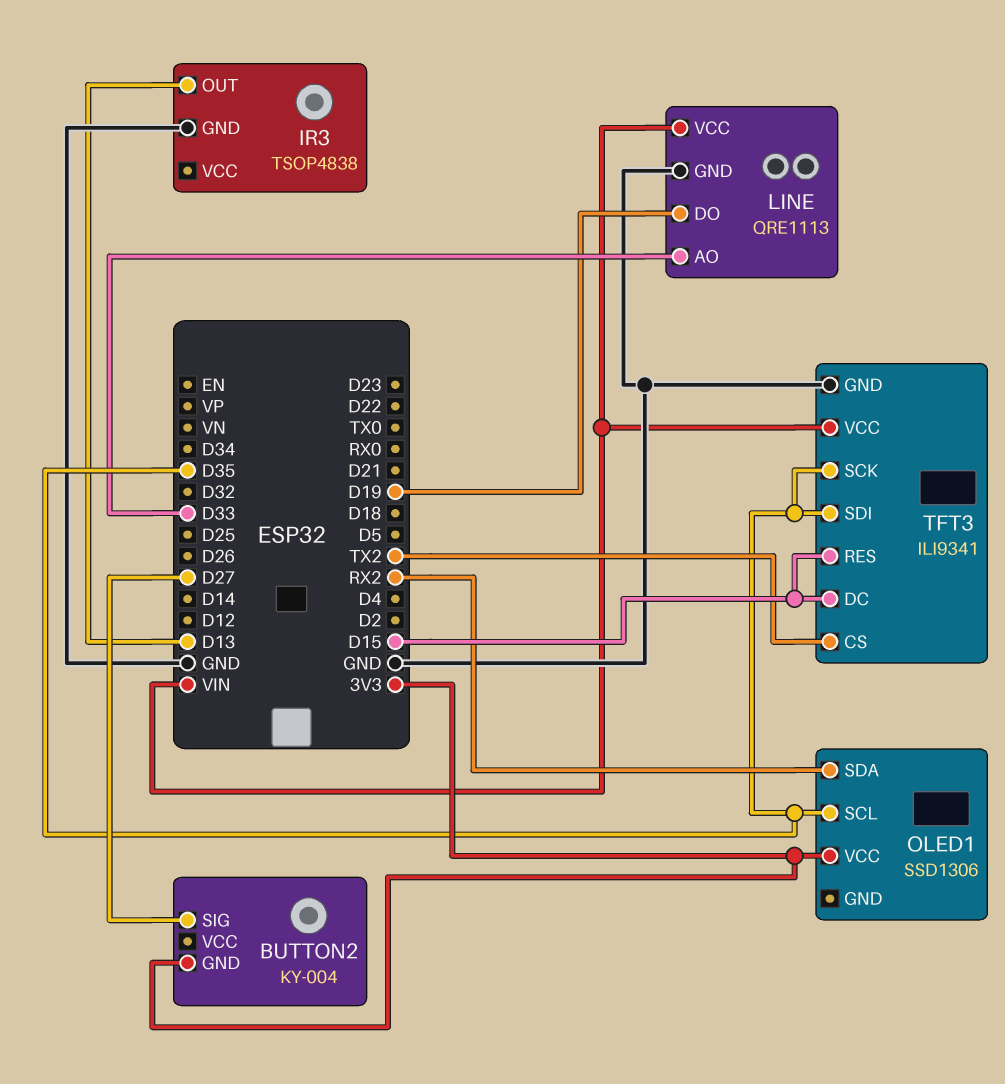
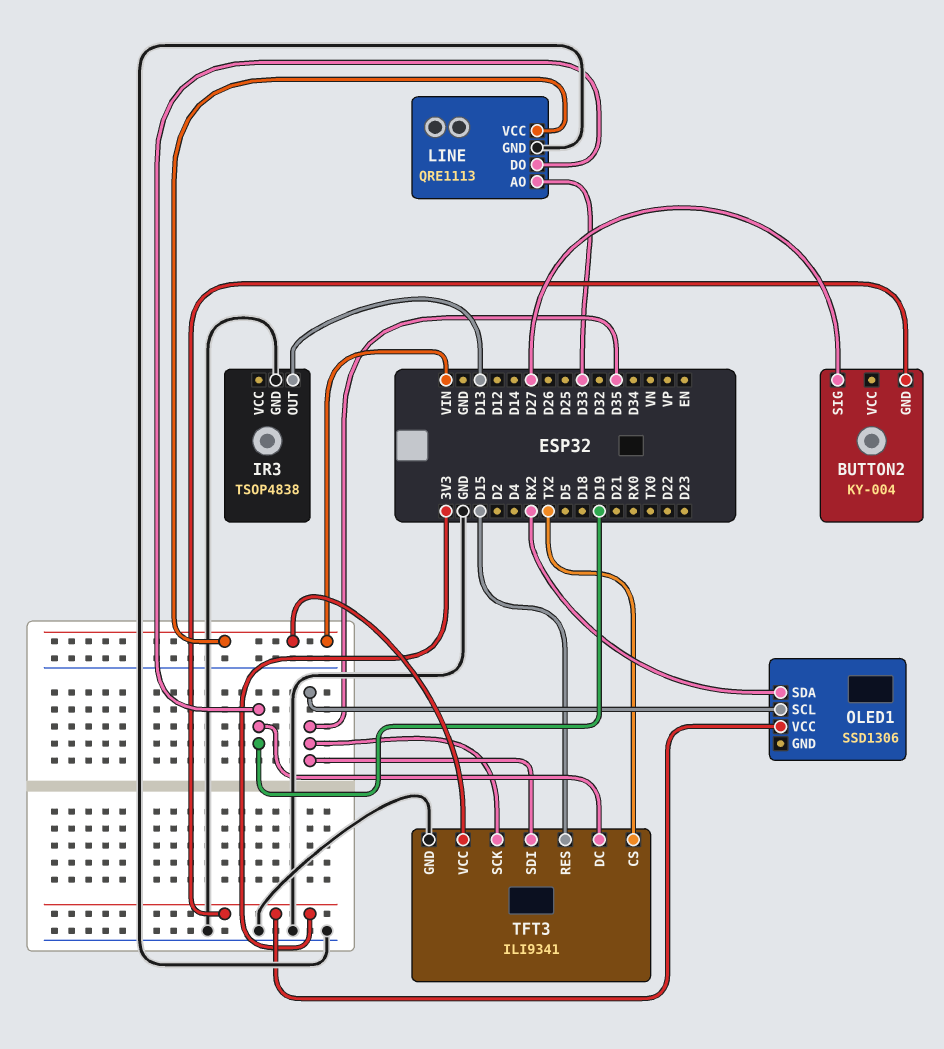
TFT3 pin DC: D15 -> D19

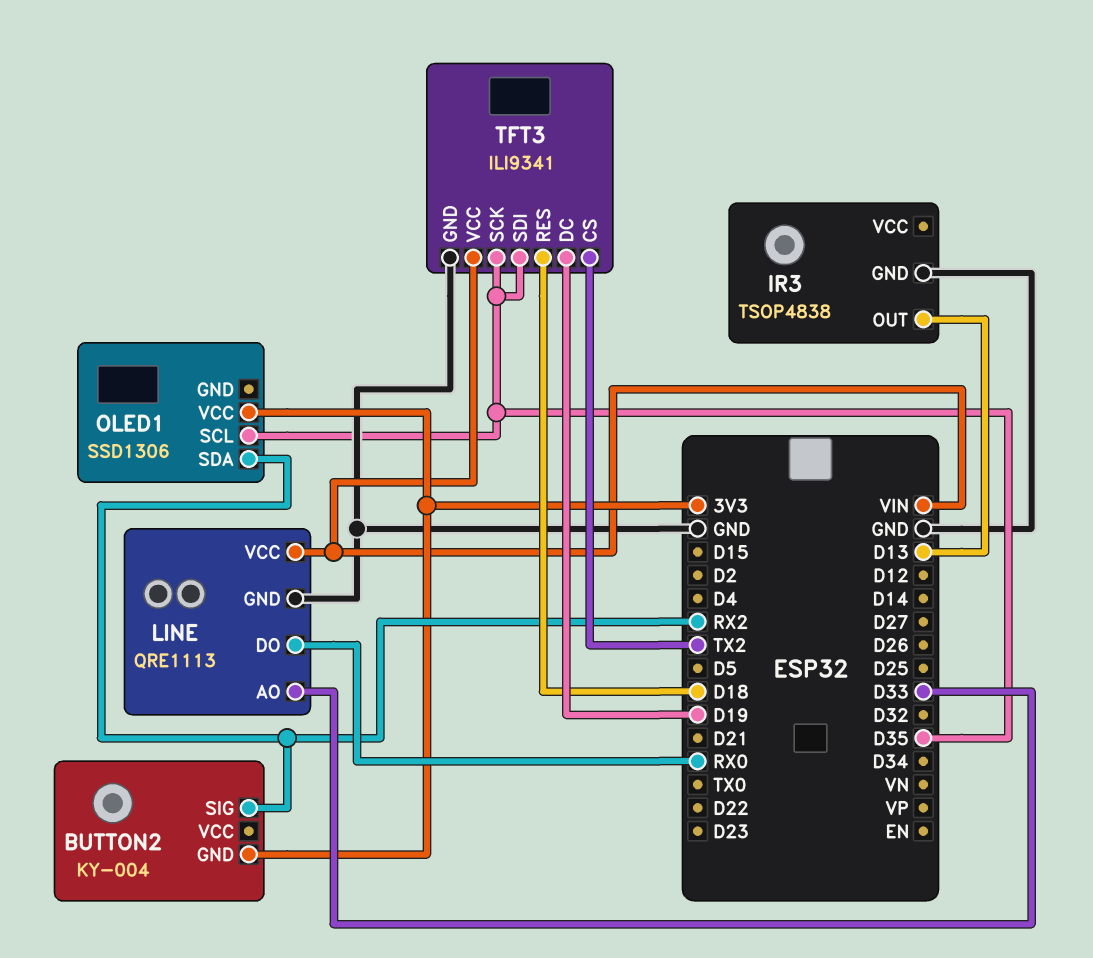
BUTTON2 pin SIG: D27 -> RX2
LINE pin DO: D19 -> RX0
TFT3 pin RES: D15 -> D18

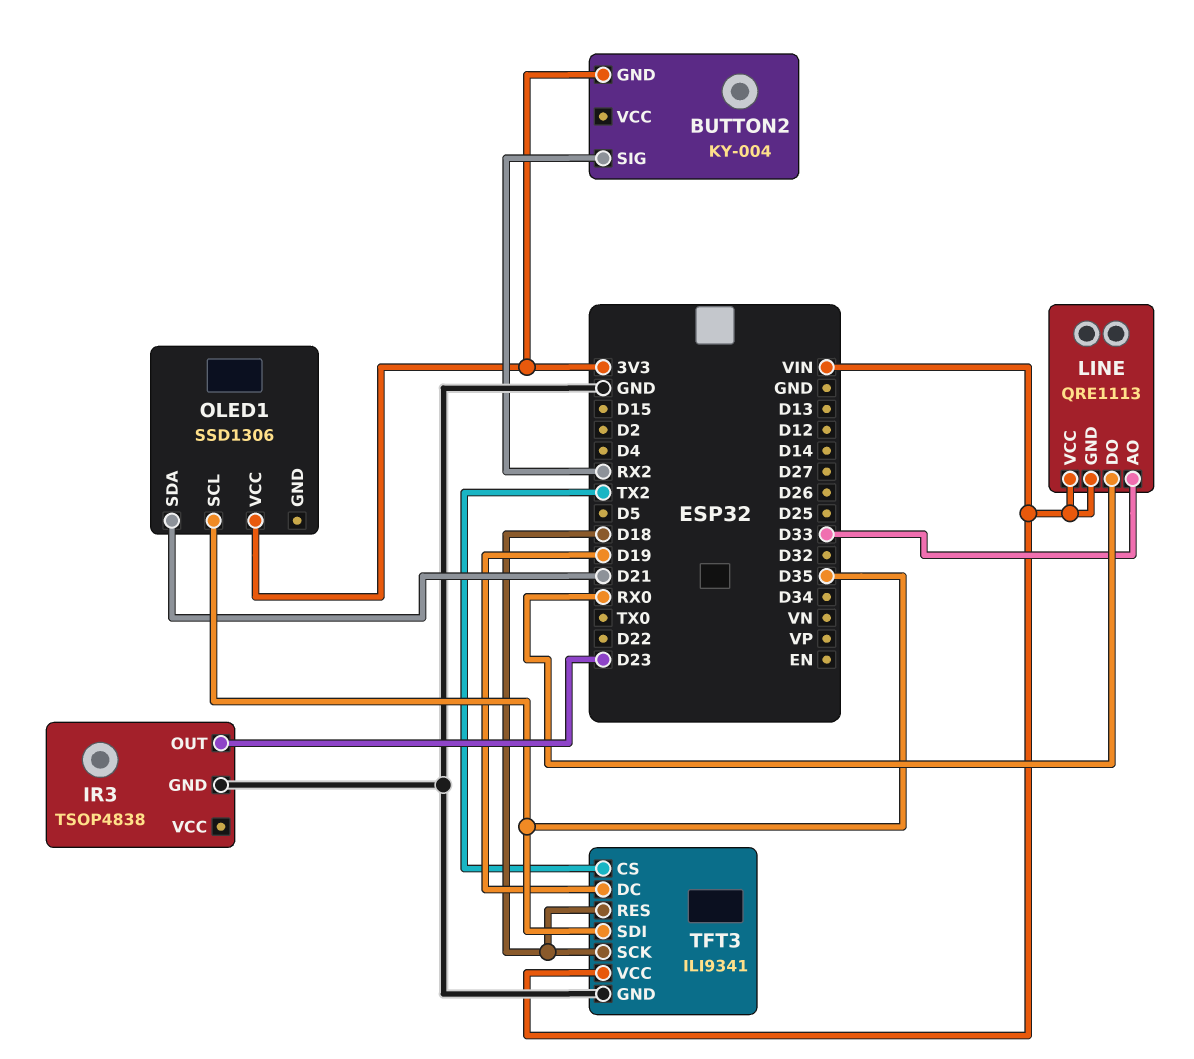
IR3 pin OUT: D13 -> D23
LINE pin GND: GND -> VIN
OLED1 pin SDA: RX2 -> D21
TFT3 pin SCK: D35 -> D18

